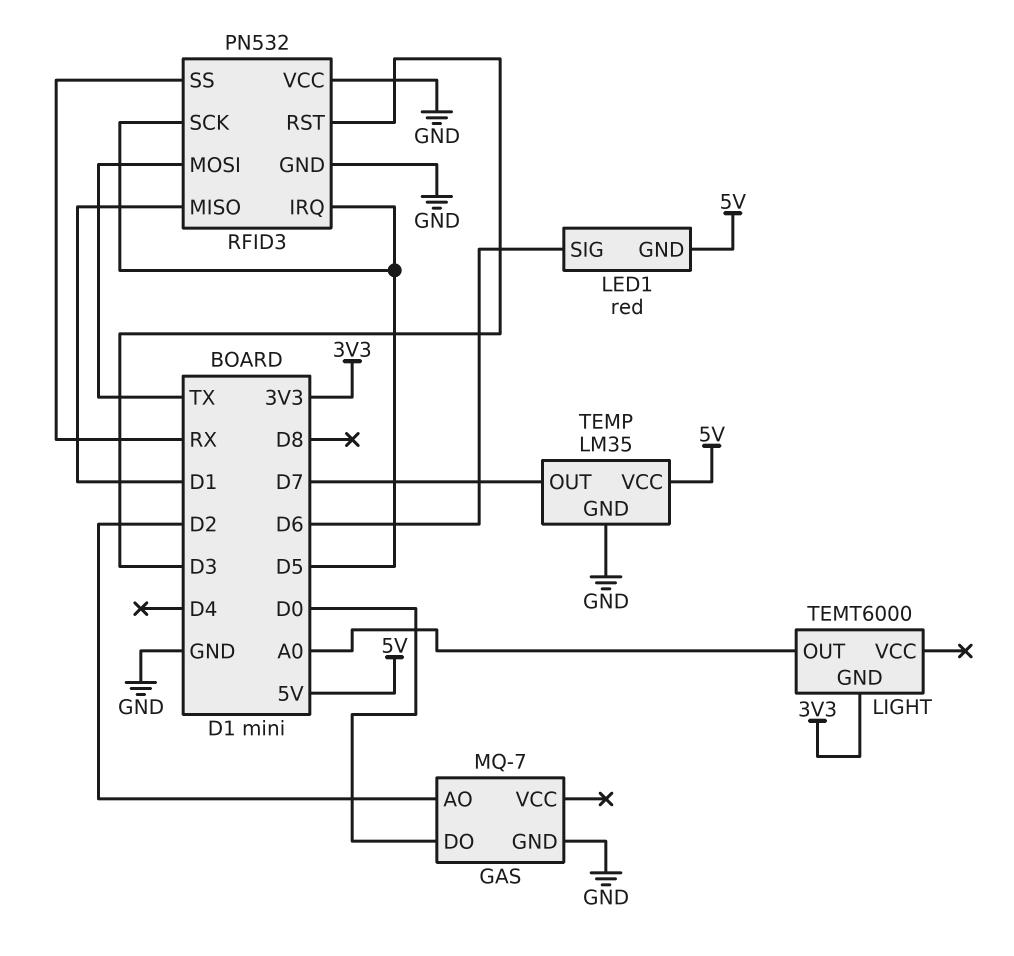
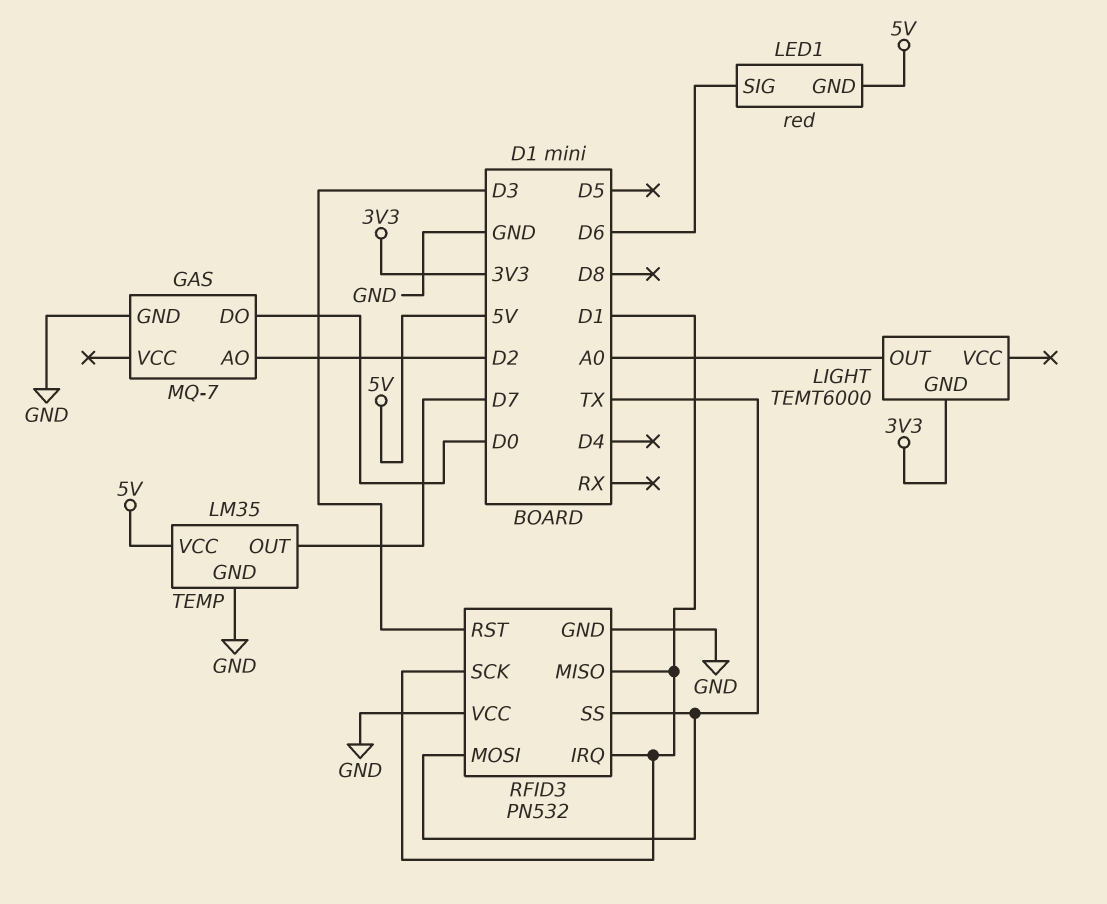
RFID3 pin IRQ: D5 -> D1
RFID3 pin SCK: D5 -> D1
RFID3 pin SS: RX -> TX

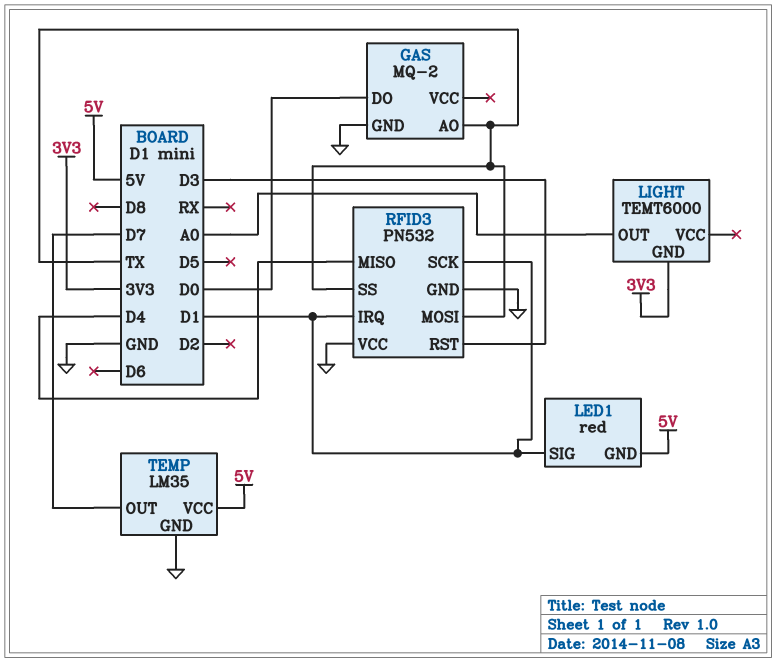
GAS: MQ-7 -> MQ-2
GAS pin AO: D2 -> TX
LED1 pin SIG: D6 -> D1
RFID3 pin MISO: D1 -> D4

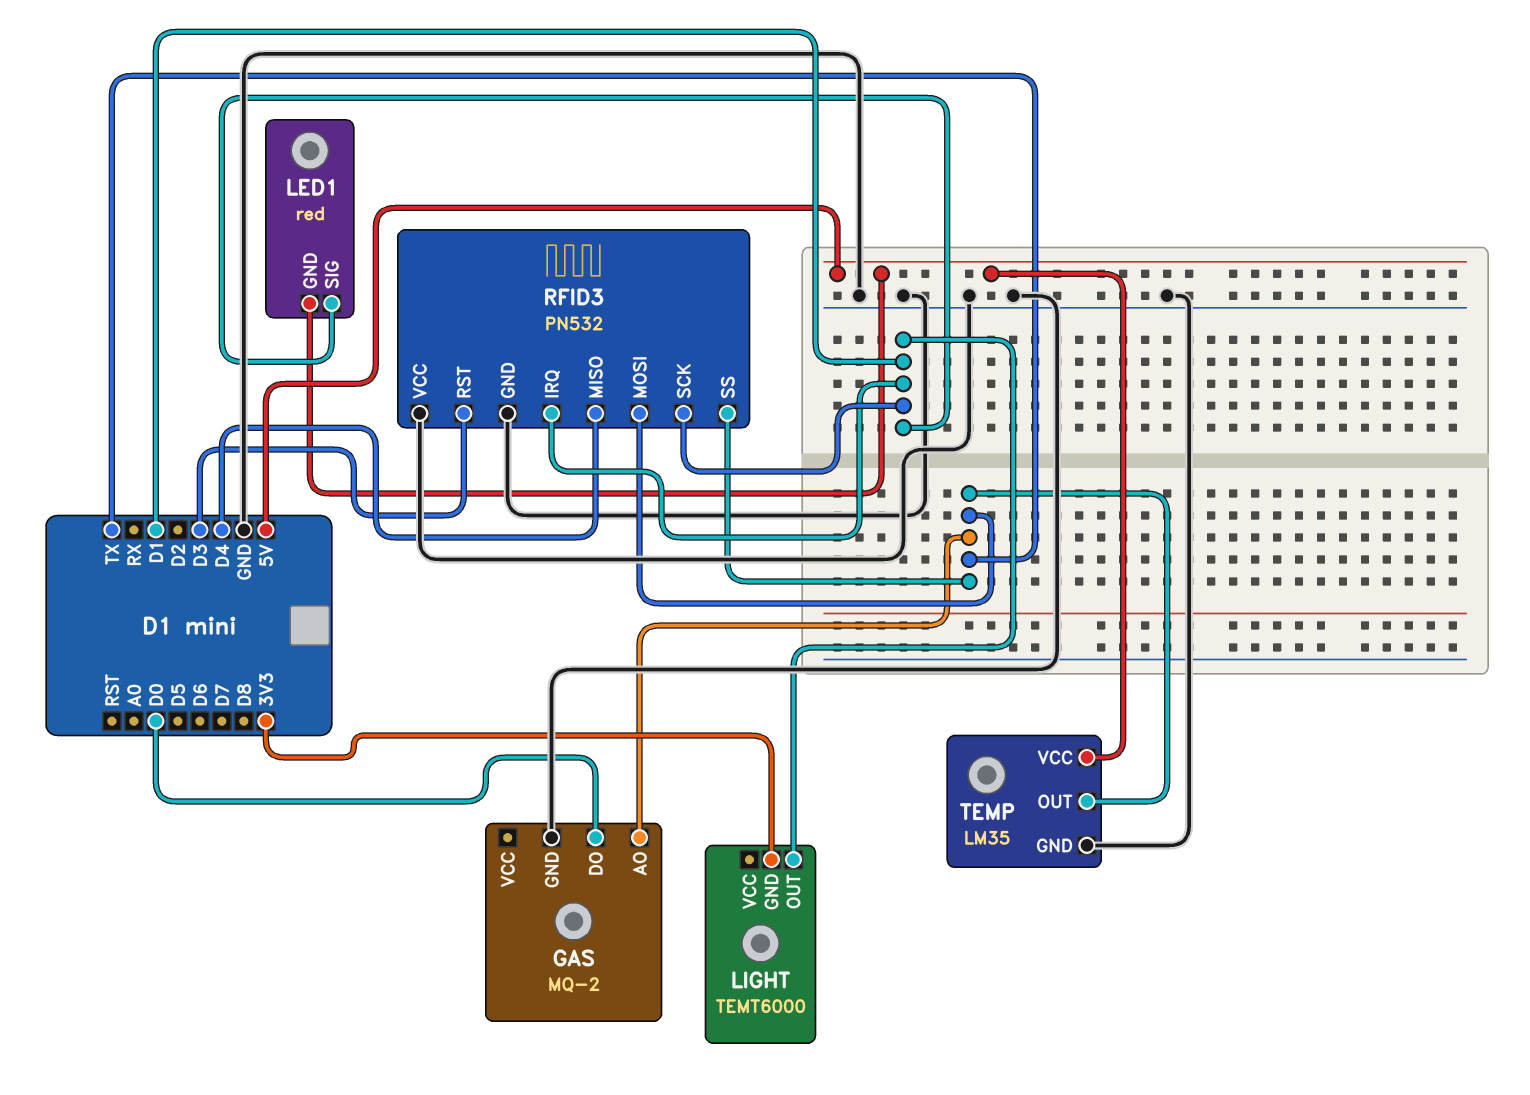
LIGHT pin OUT: A0 -> D1
TEMP pin OUT: D7 -> TX

